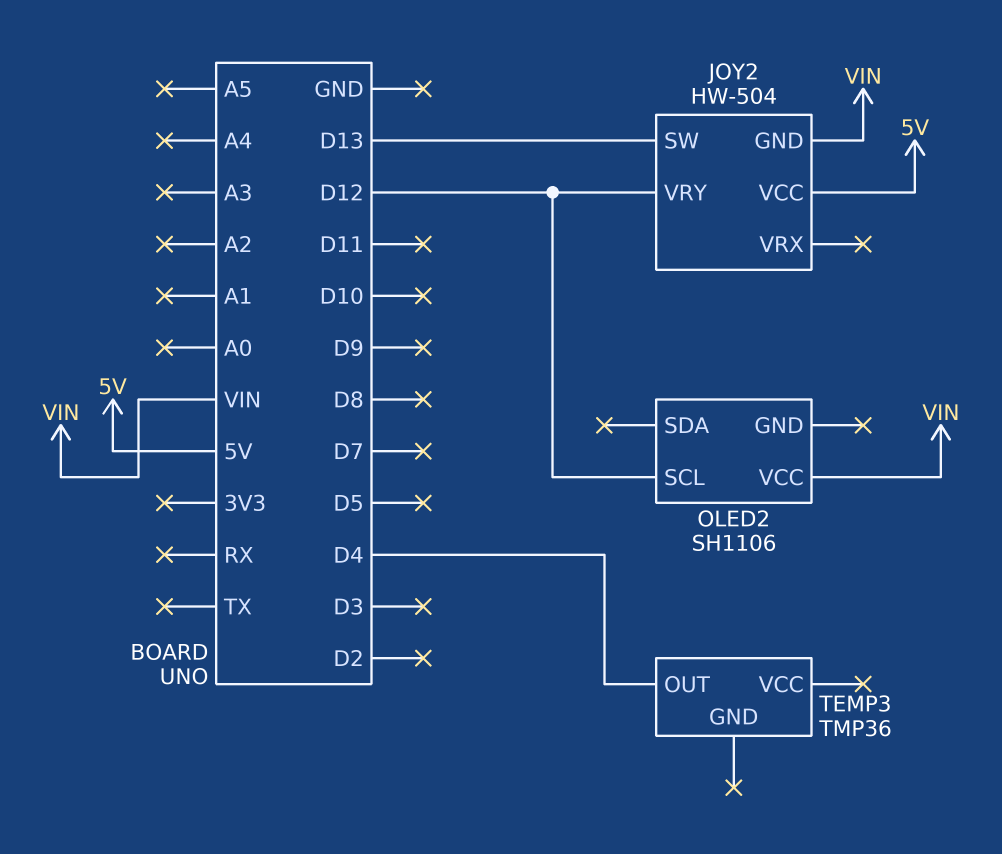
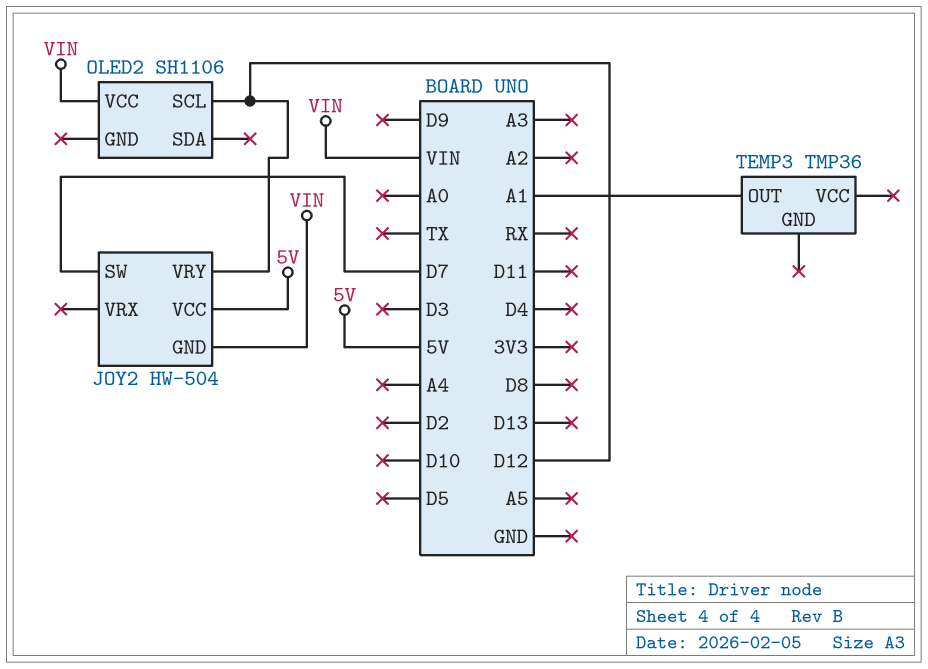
JOY2 pin SW: D13 -> D7
TEMP3 pin OUT: D4 -> A1

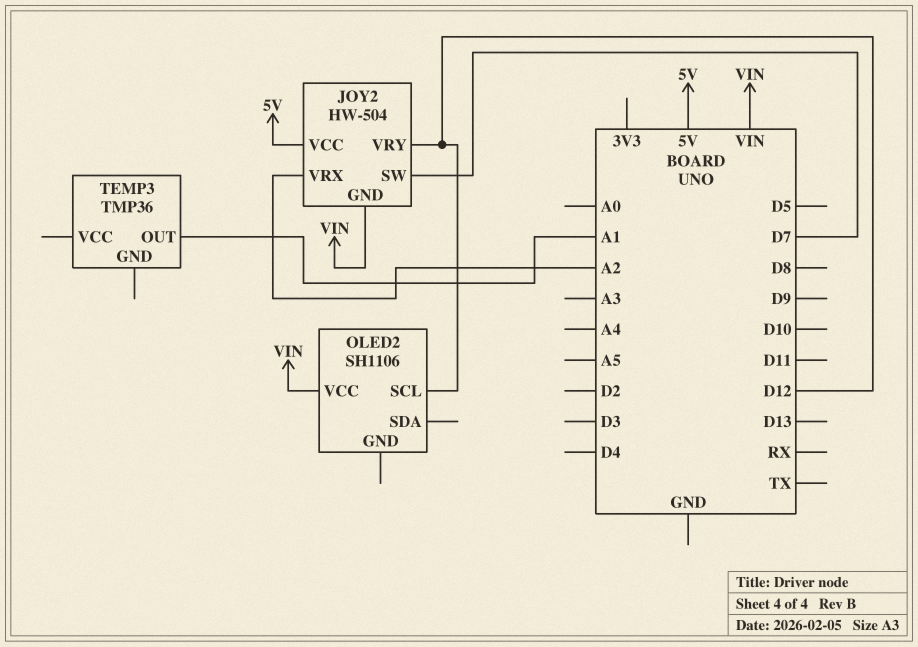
JOY2 pin VRX: none -> A2

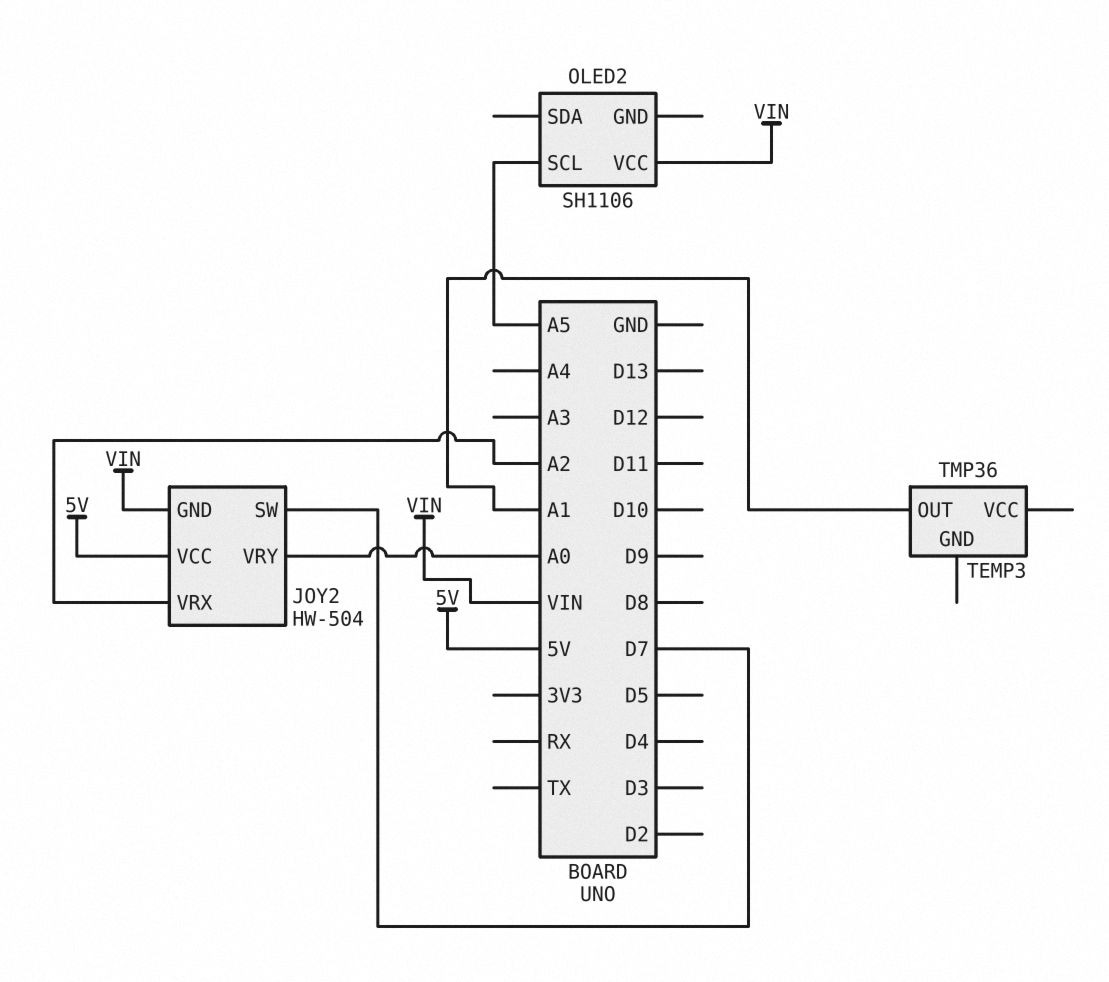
JOY2 pin VRY: D12 -> A0
OLED2 pin SCL: D12 -> A5

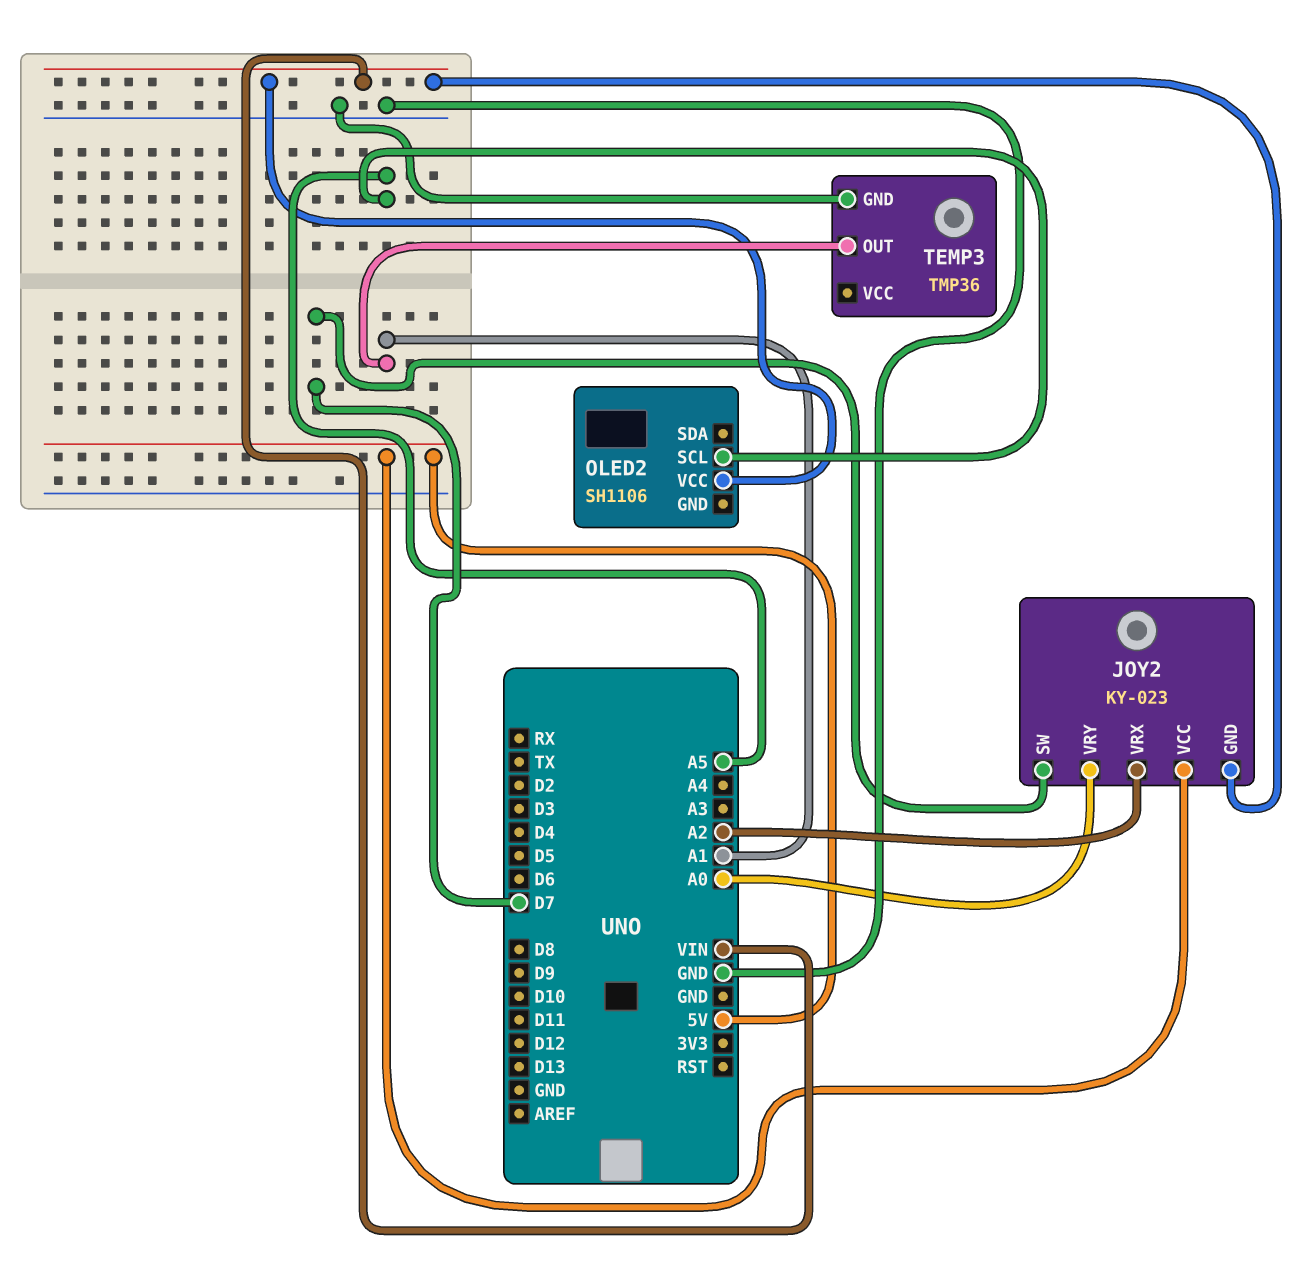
JOY2: HW-504 -> KY-023
TEMP3 pin GND: none -> GND

